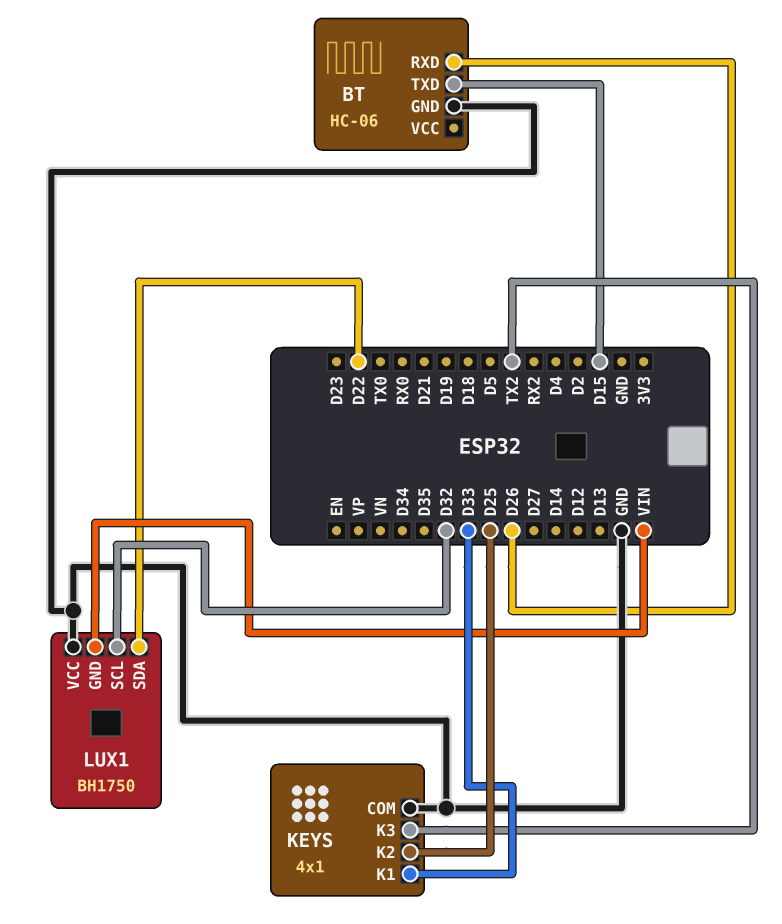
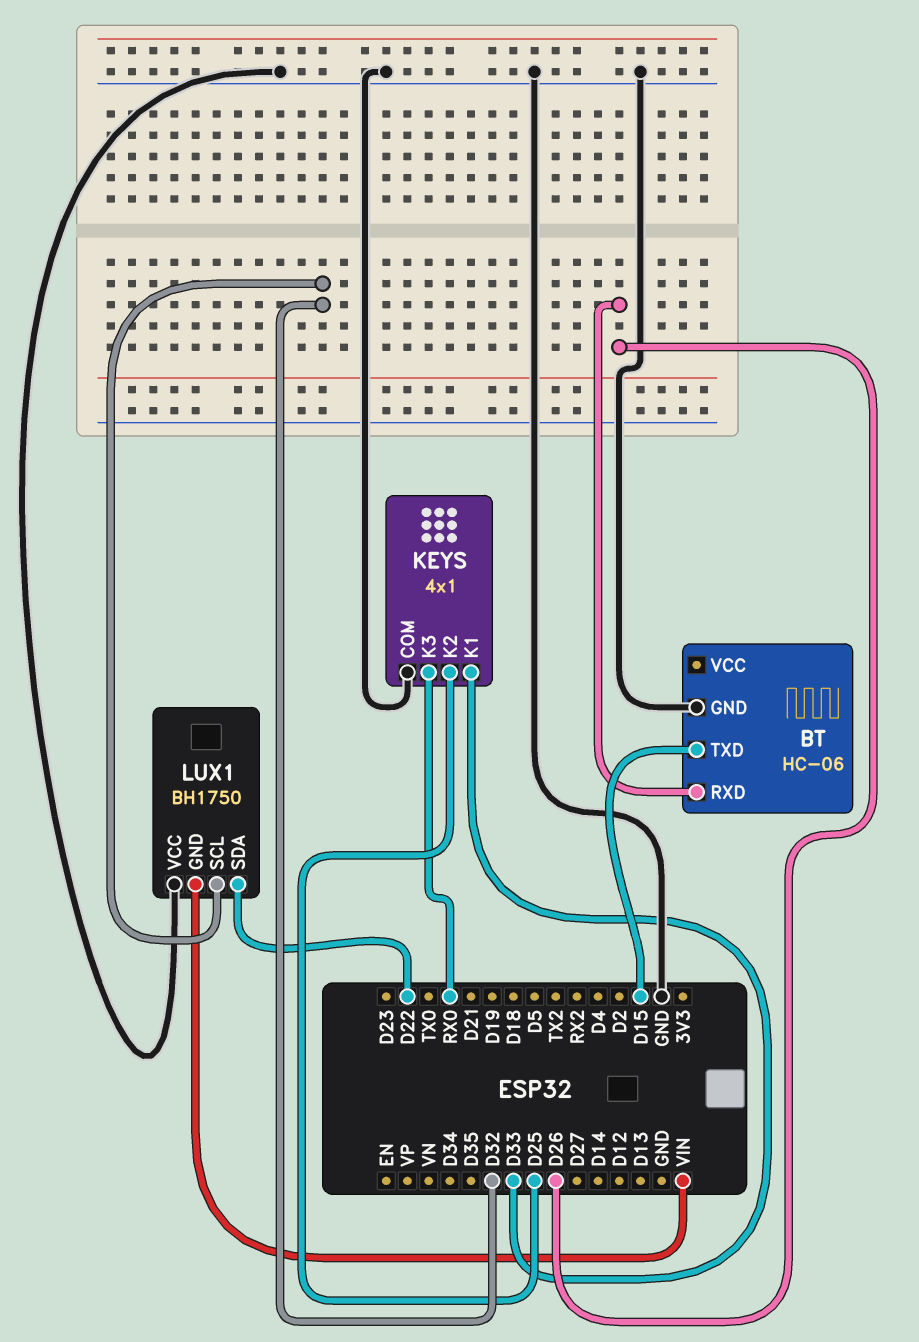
KEYS pin K3: TX2 -> RX0

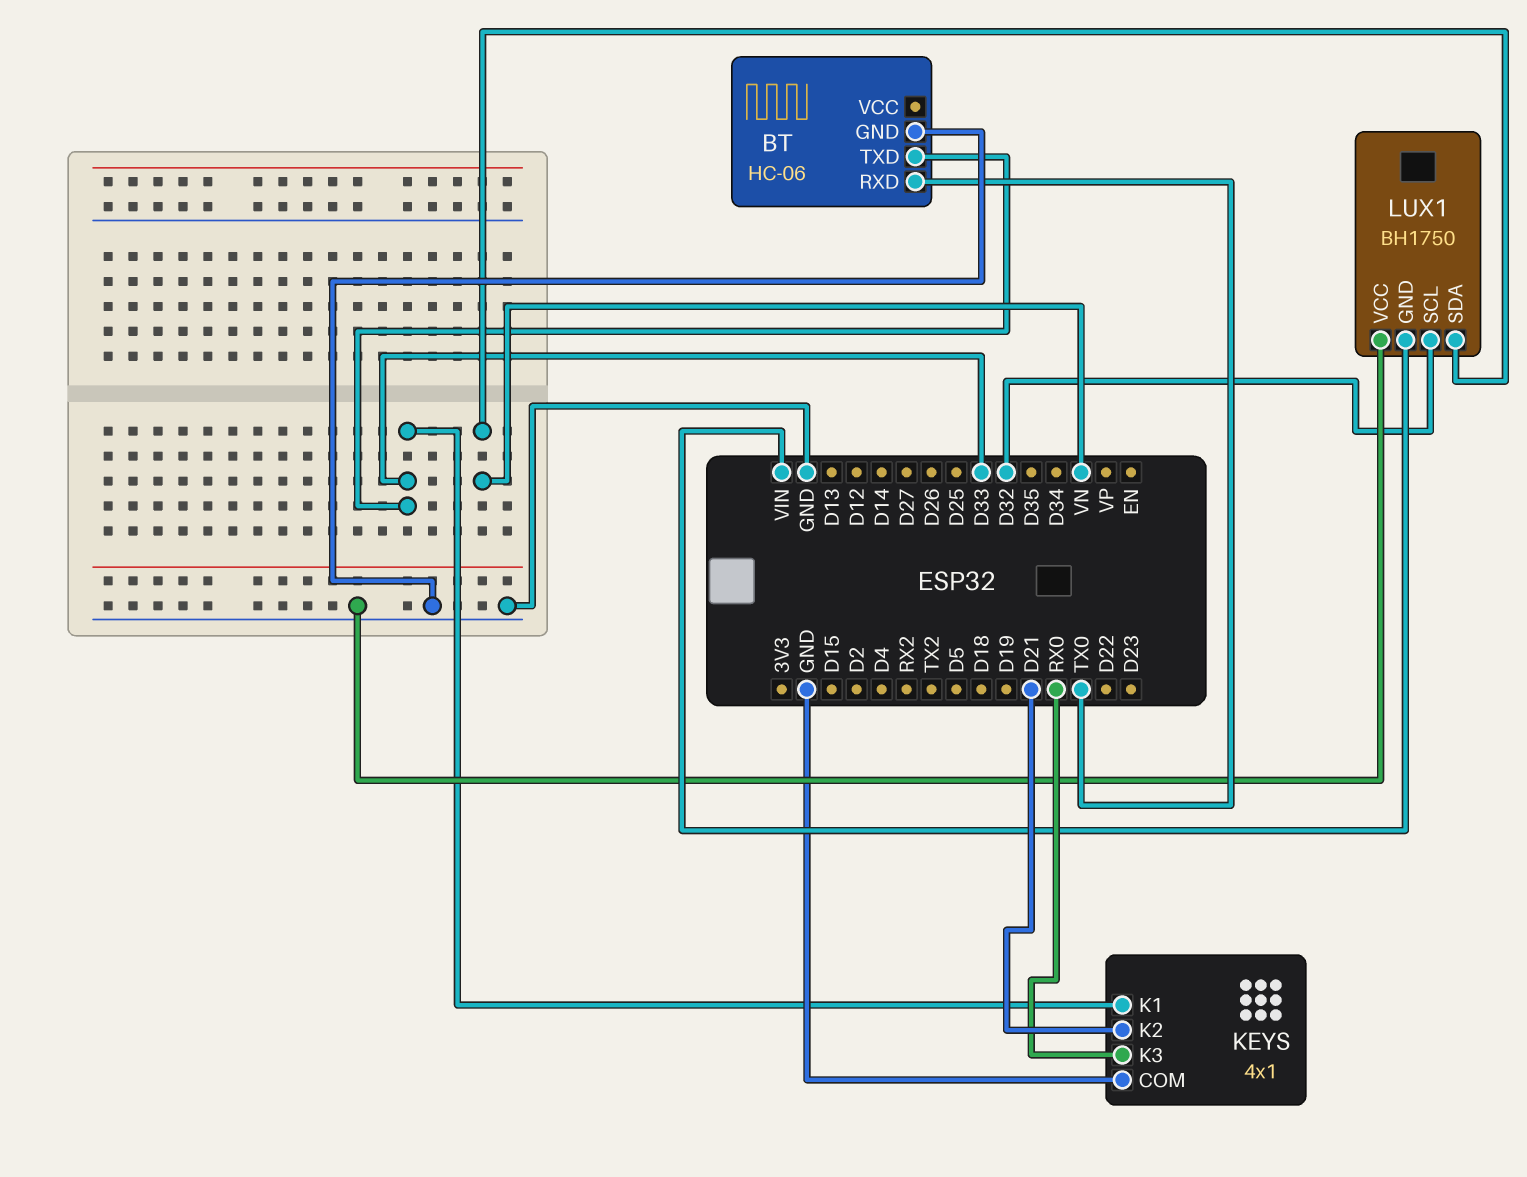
BT pin RXD: D26 -> TX0
BT pin TXD: D15 -> D33
KEYS pin K2: D25 -> D21
LUX1 pin SDA: D22 -> VN

